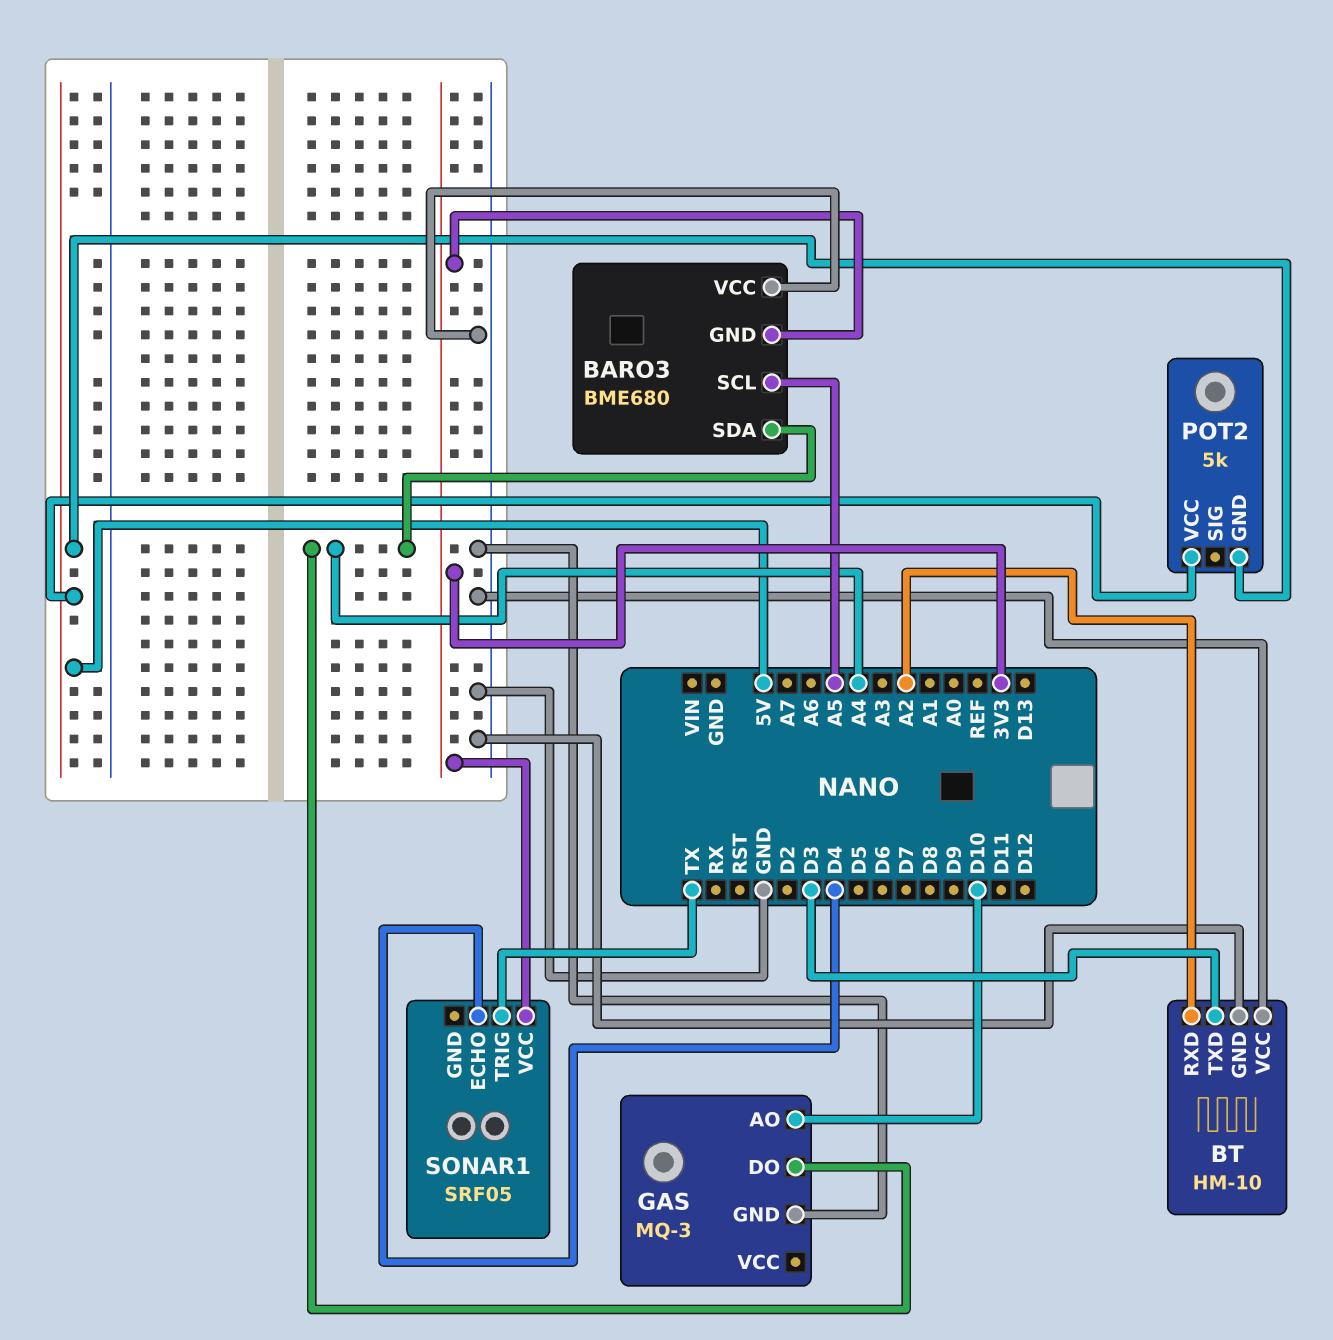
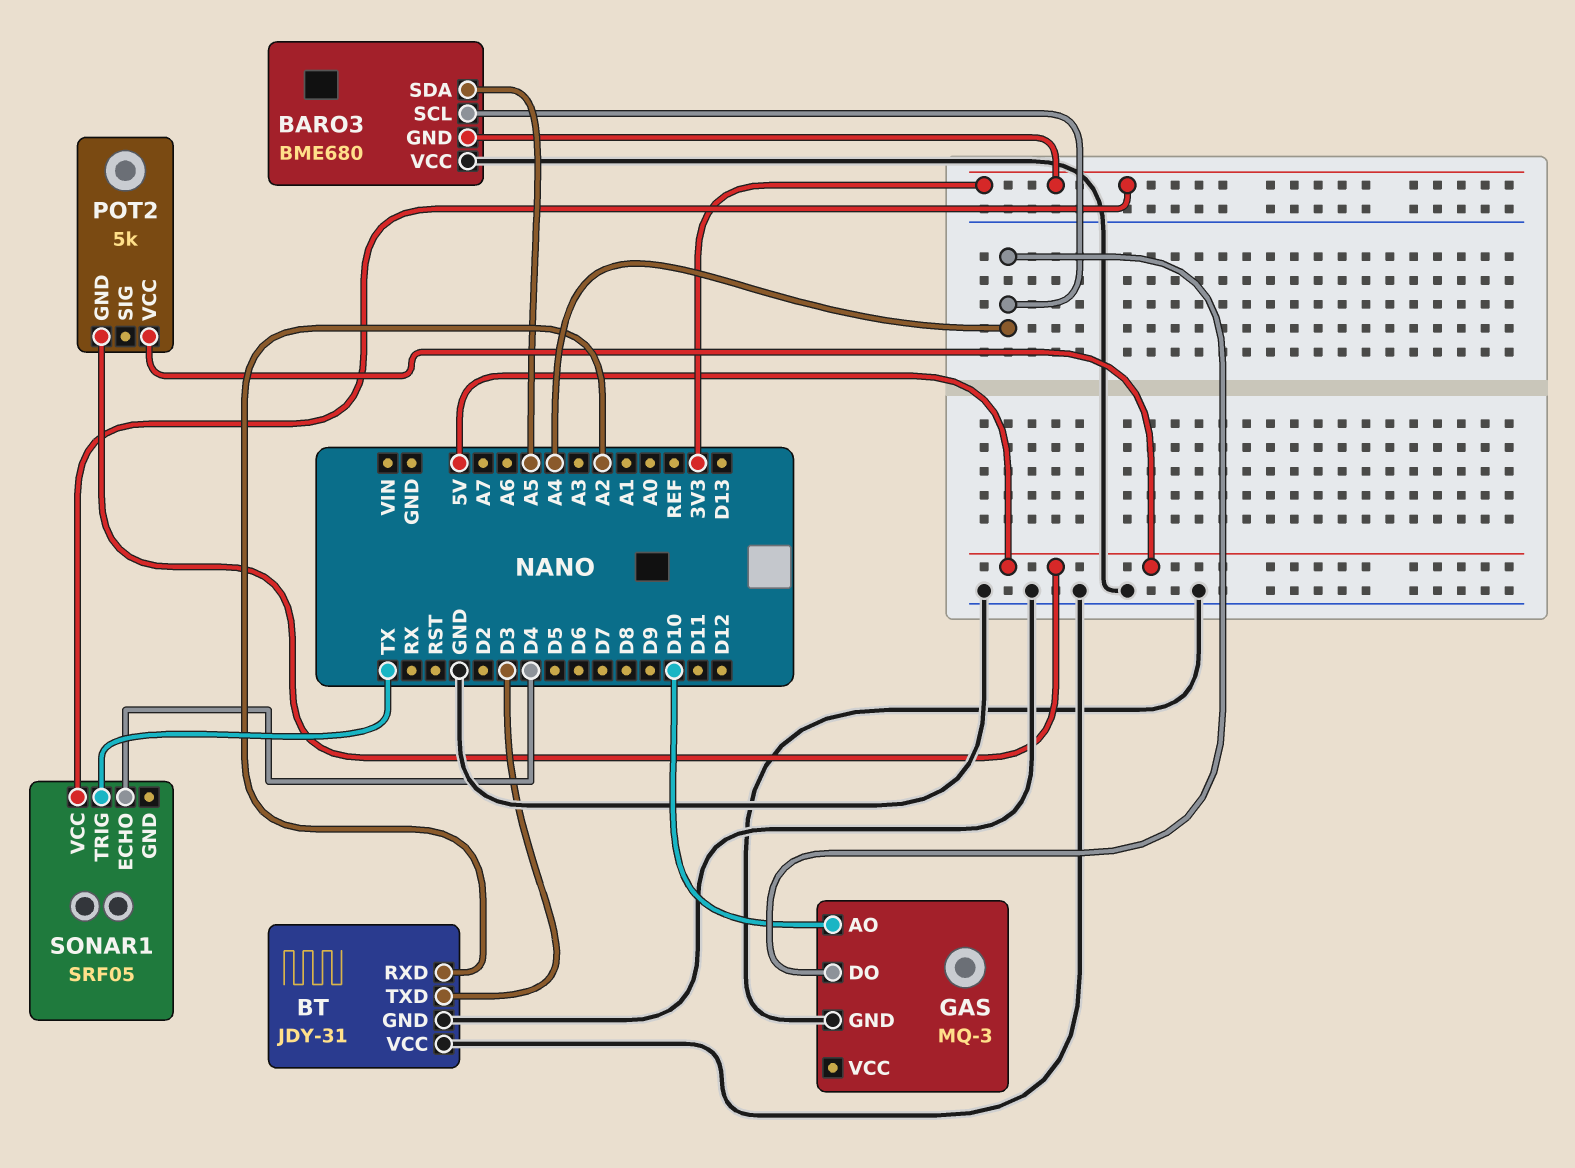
BARO3 pin SCL: A5 -> A4
BARO3 pin SDA: A4 -> A5
BT: HM-10 -> JDY-31

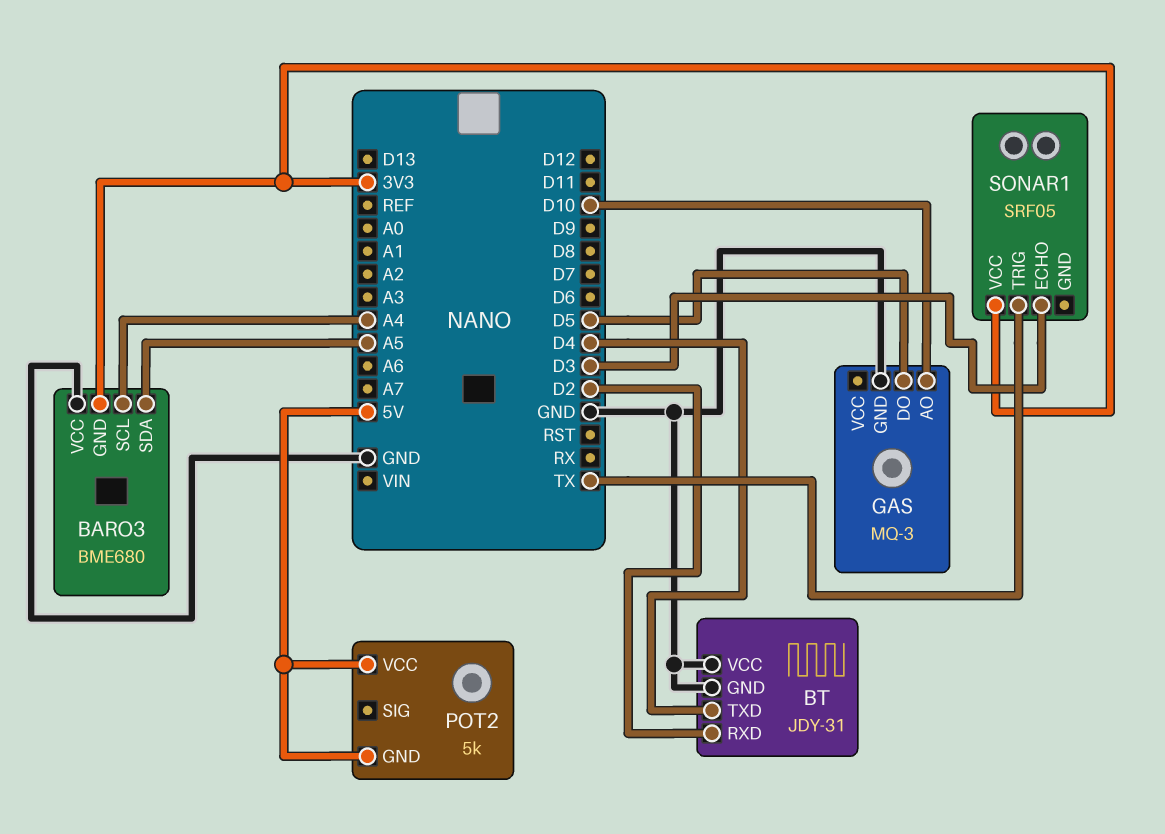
BT pin RXD: A2 -> D2
BT pin TXD: D3 -> D4
GAS pin DO: A4 -> D5
SONAR1 pin ECHO: D4 -> D3

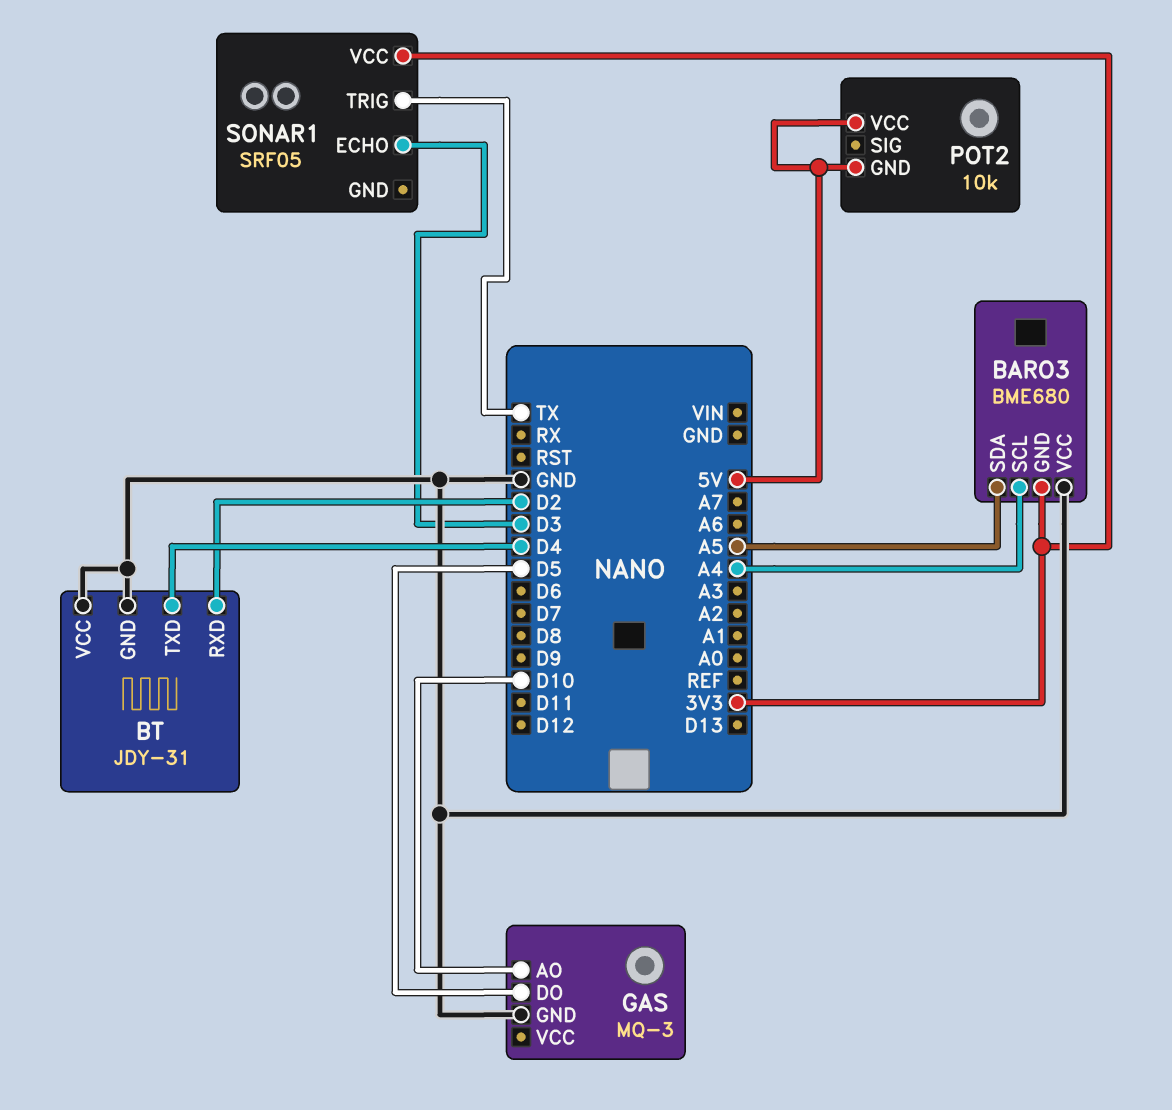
POT2: 5k -> 10k

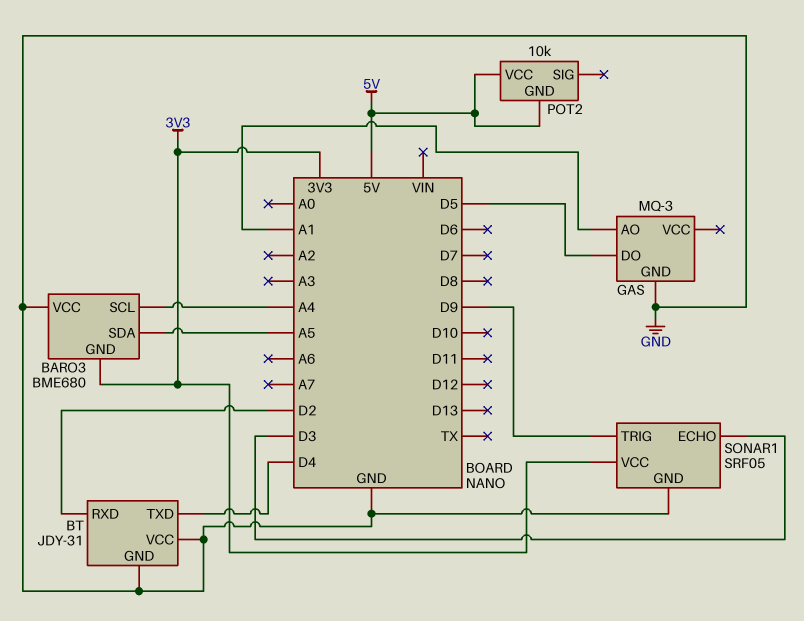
GAS pin AO: D10 -> A1
SONAR1 pin GND: none -> GND
SONAR1 pin TRIG: TX -> D9

